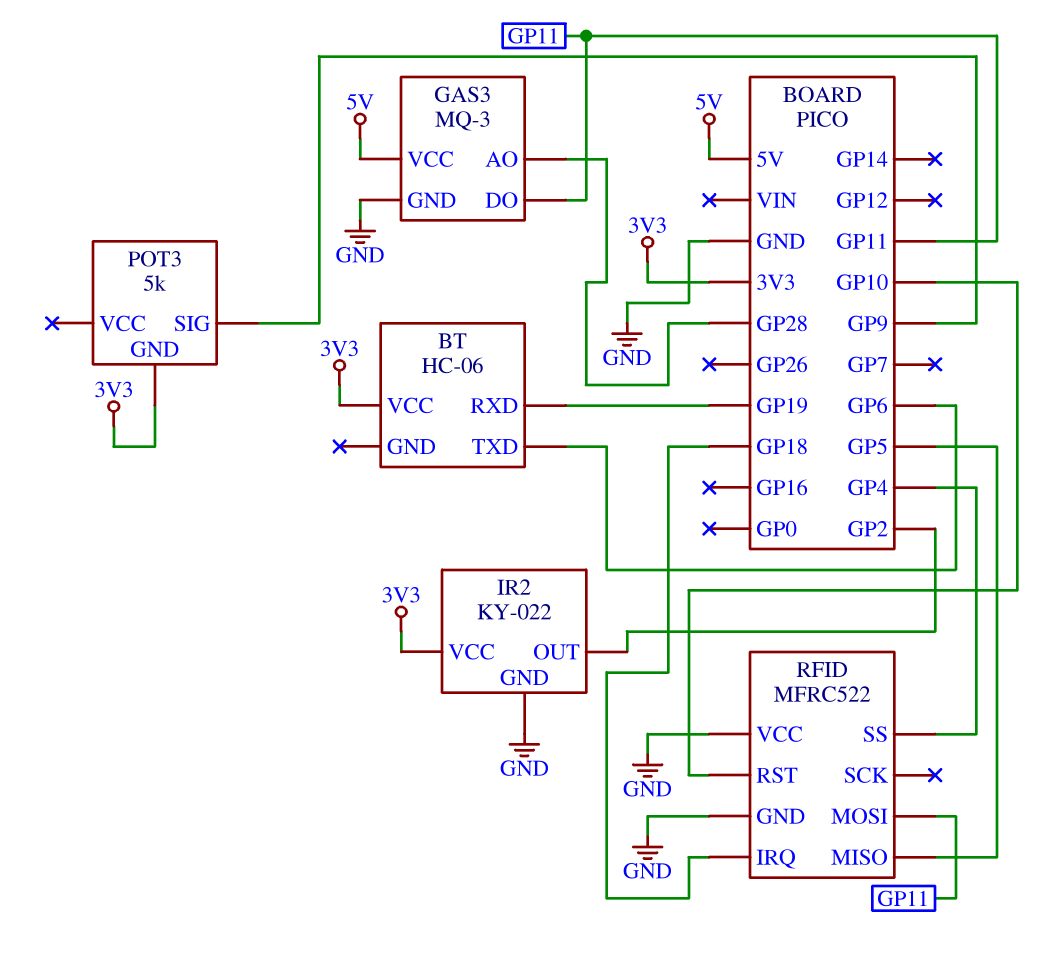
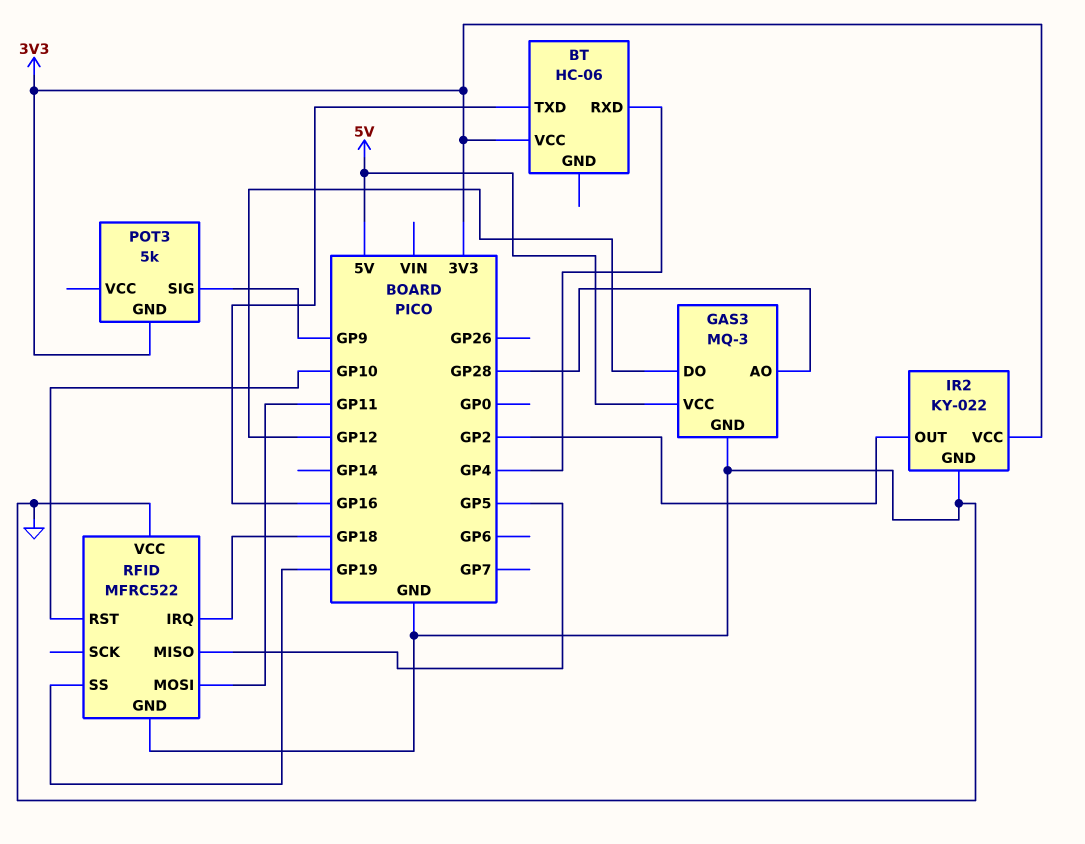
BT pin RXD: GP19 -> GP4
BT pin TXD: GP6 -> GP16
GAS3 pin DO: GP11 -> GP12
RFID pin SS: GP4 -> GP19

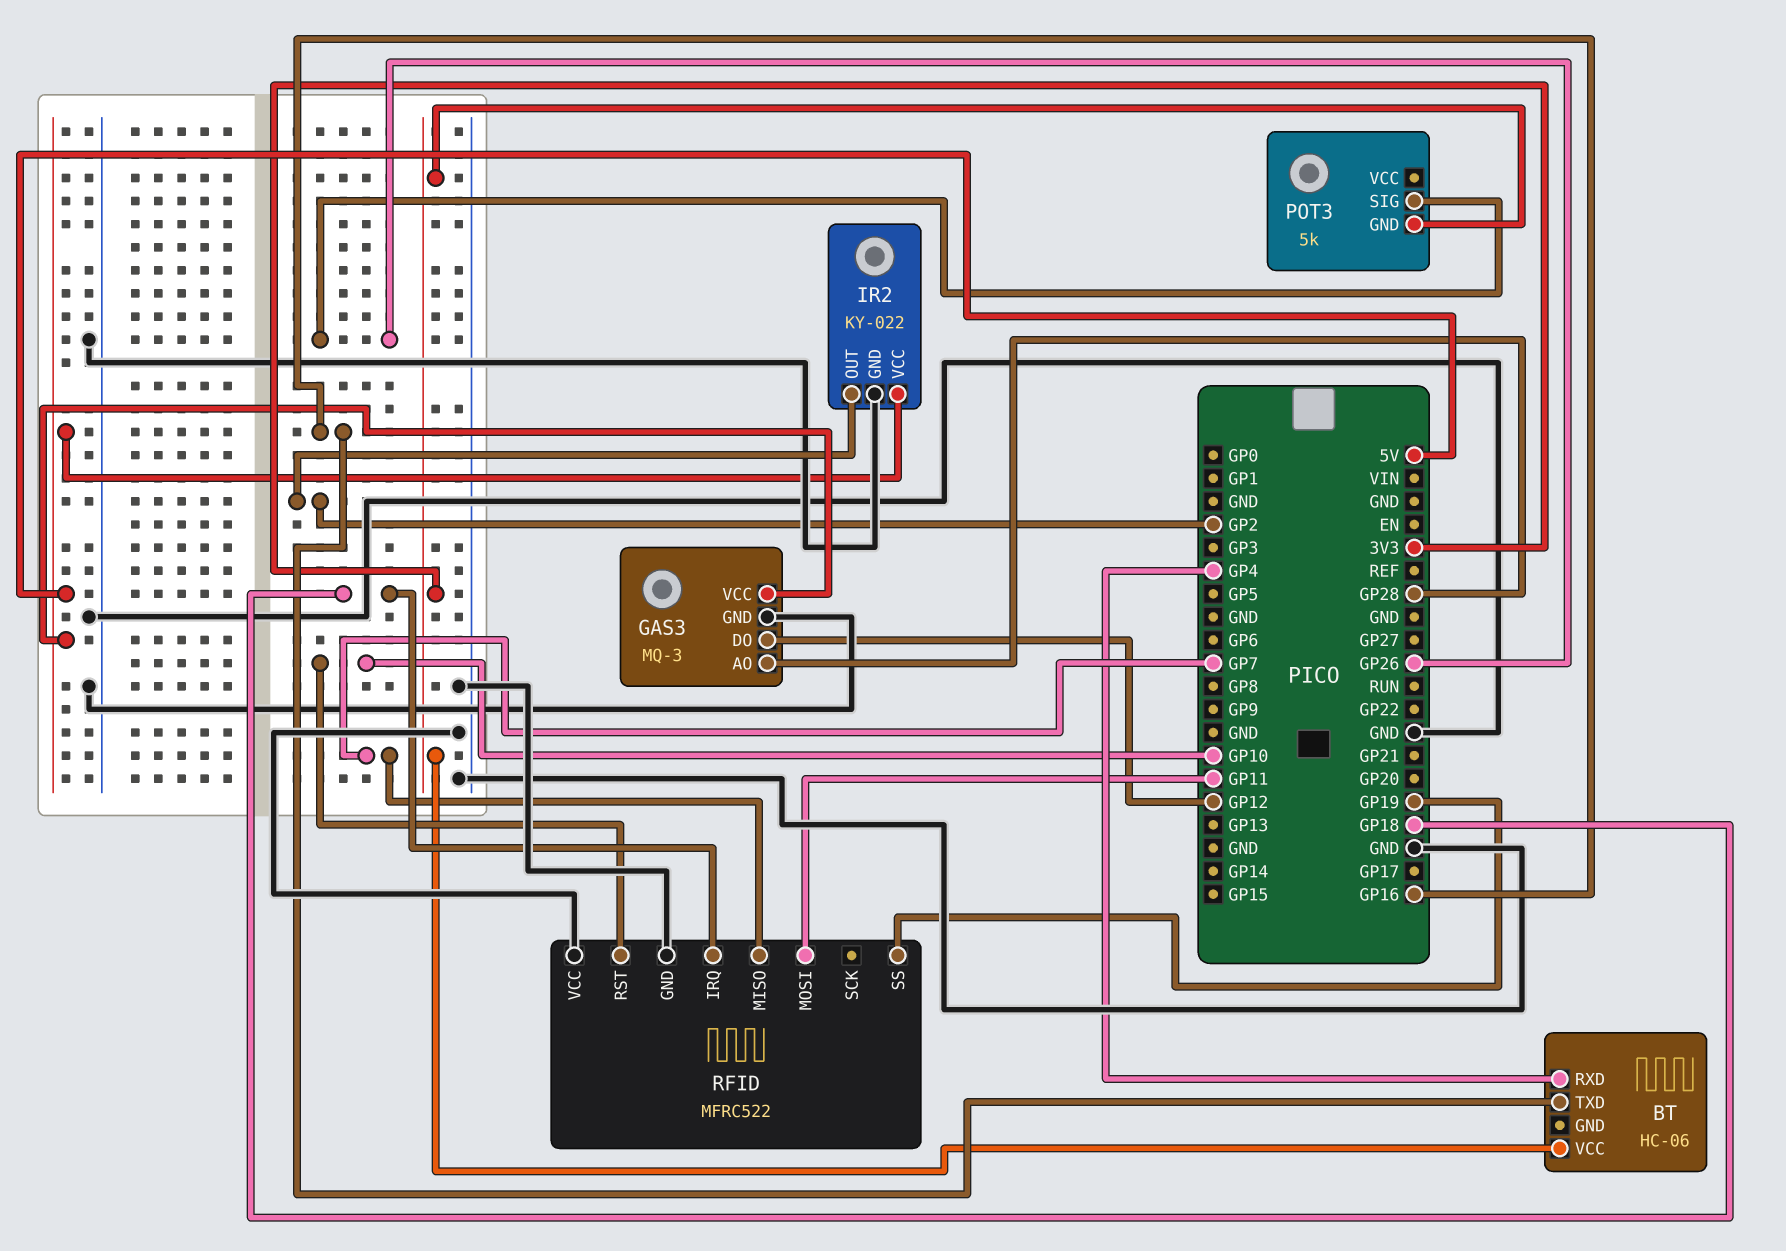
IR2 pin VCC: 3V3 -> 5V
POT3 pin SIG: GP9 -> GP26
RFID pin MISO: GP5 -> GP7

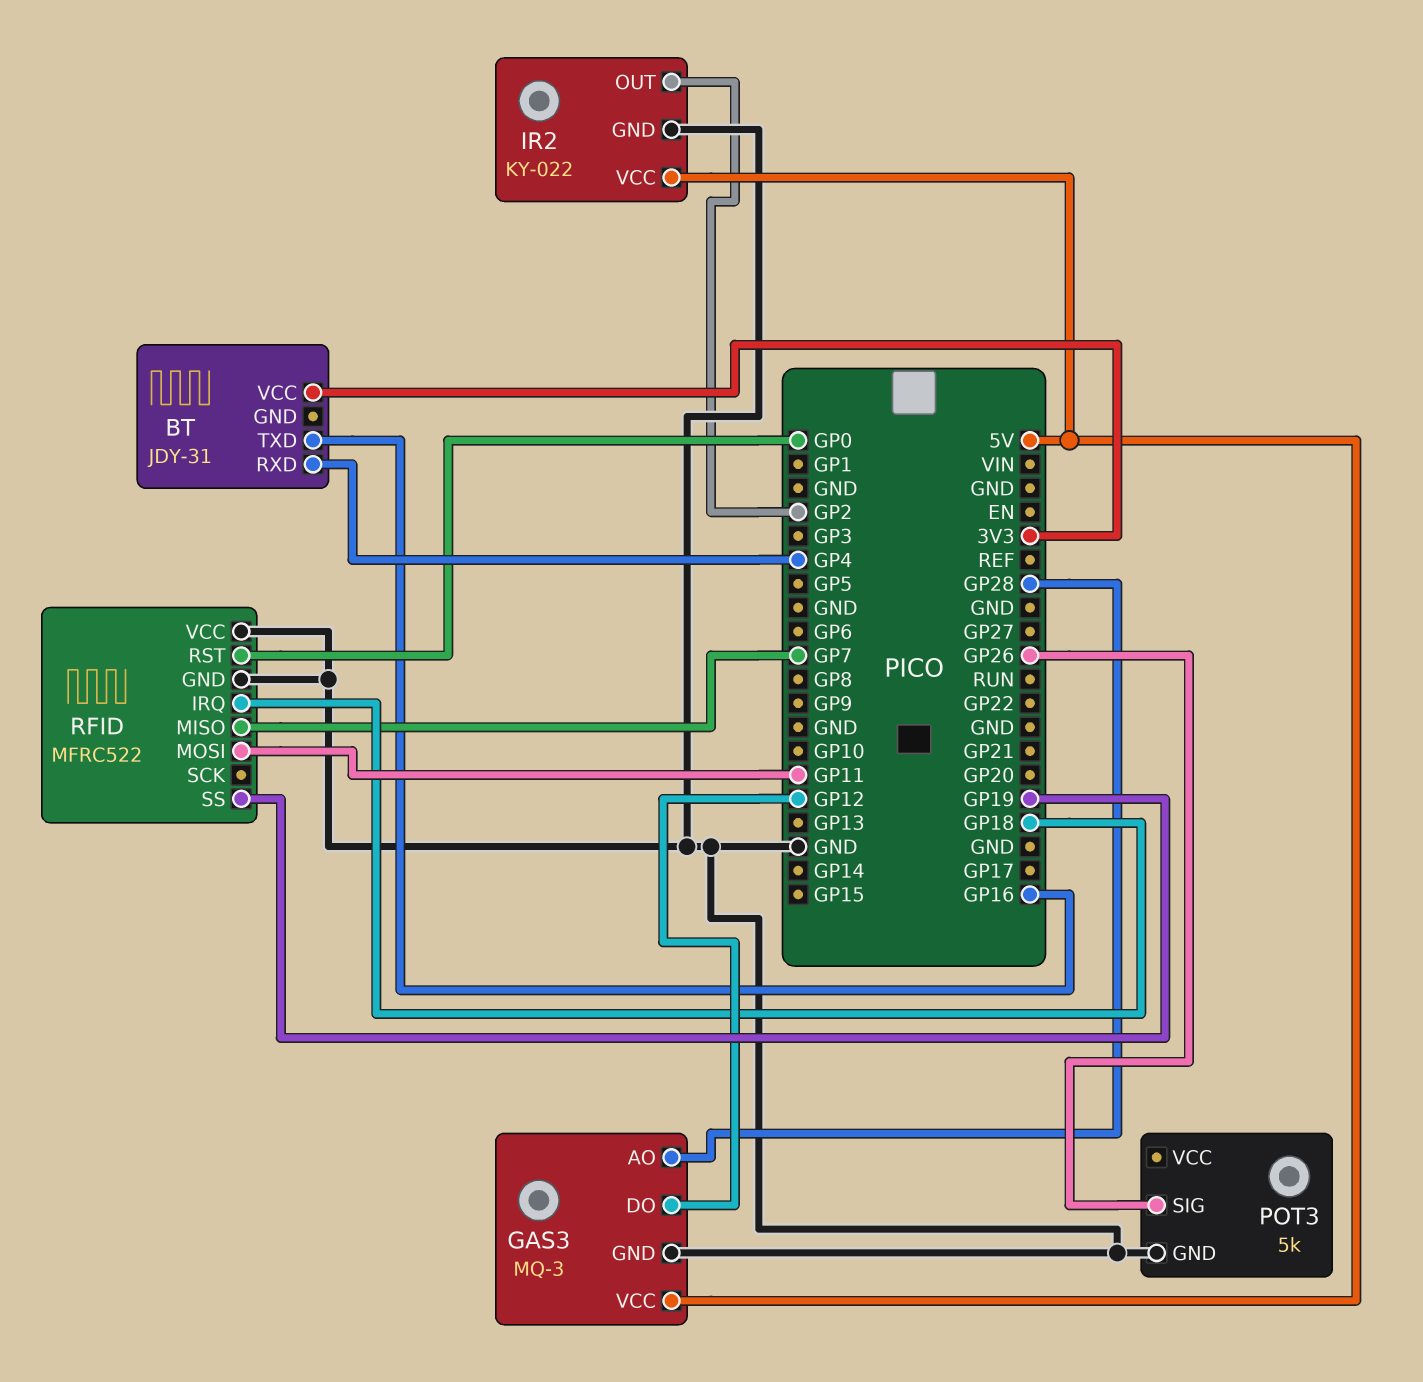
BT: HC-06 -> JDY-31
POT3 pin GND: 3V3 -> GND
RFID pin RST: GP10 -> GP0

